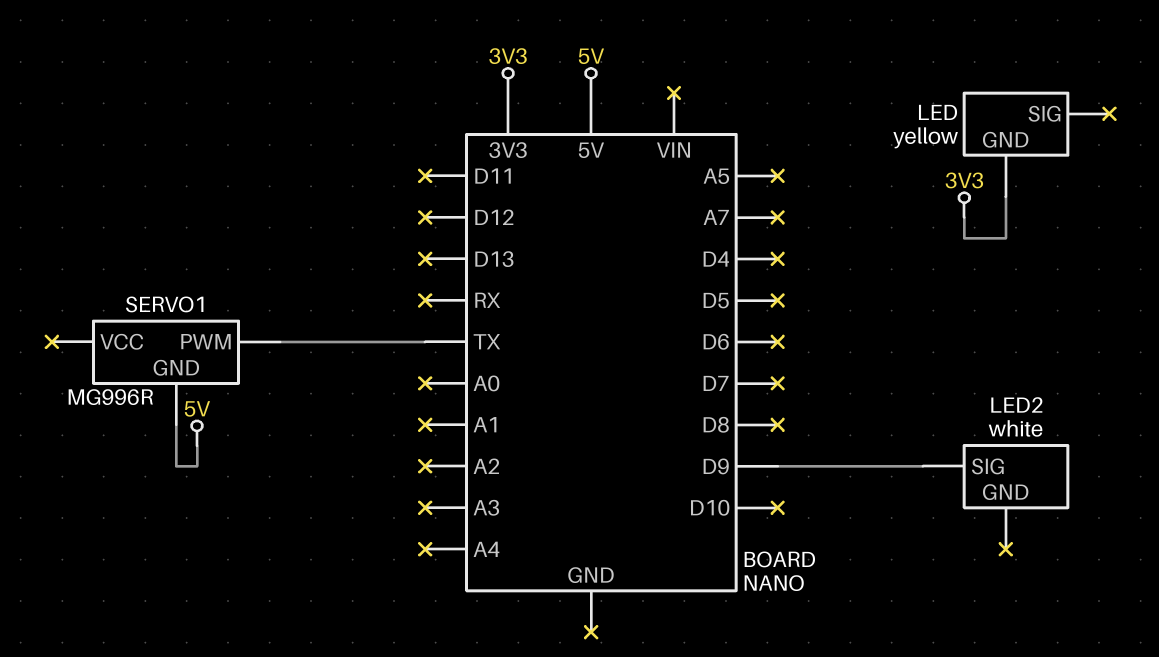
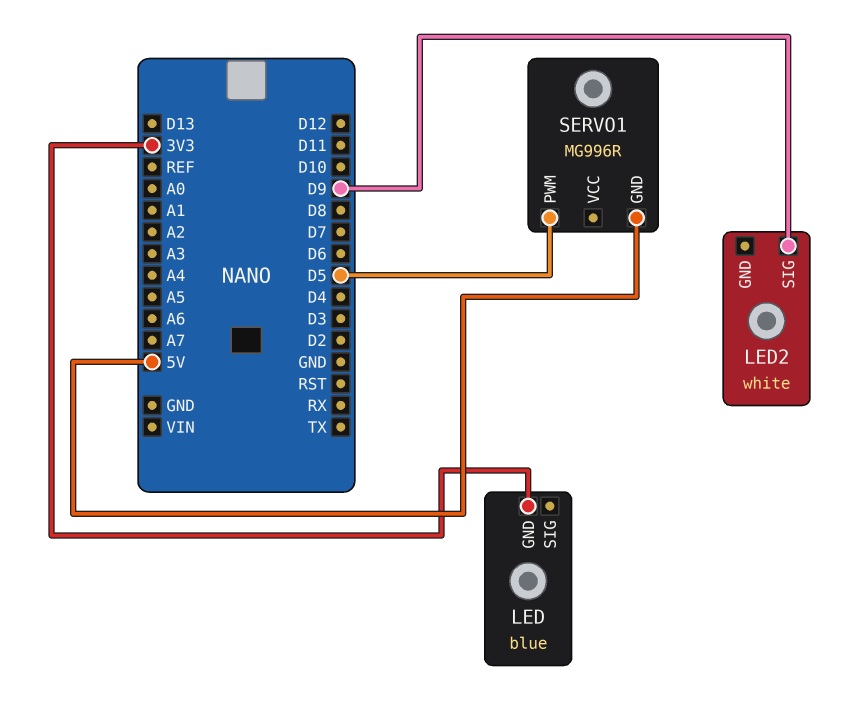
LED: yellow -> blue
SERVO1 pin PWM: TX -> D5

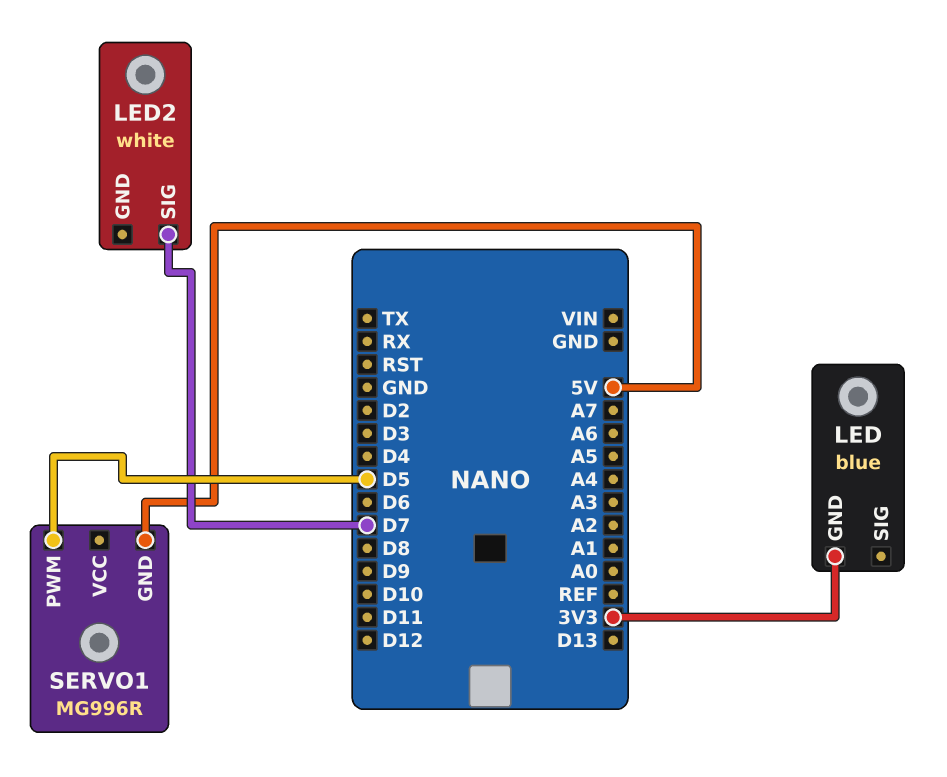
LED2 pin SIG: D9 -> D7

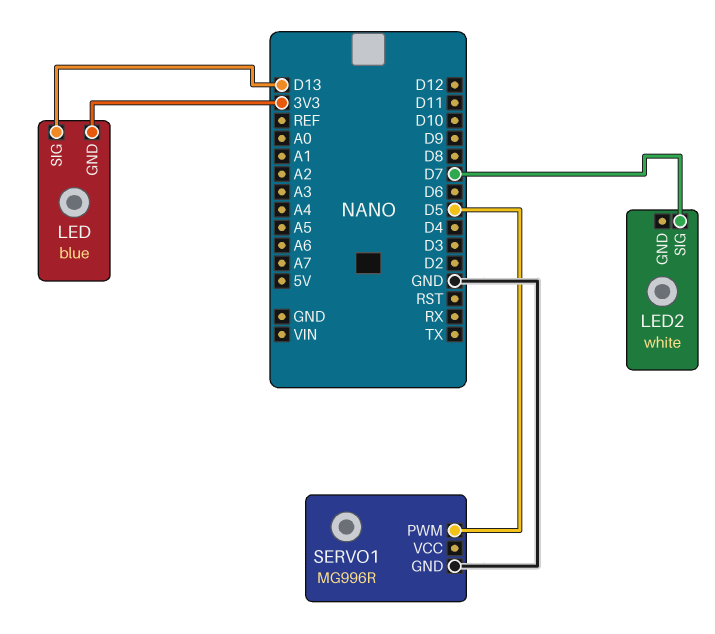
LED pin SIG: none -> D13
SERVO1 pin GND: 5V -> GND

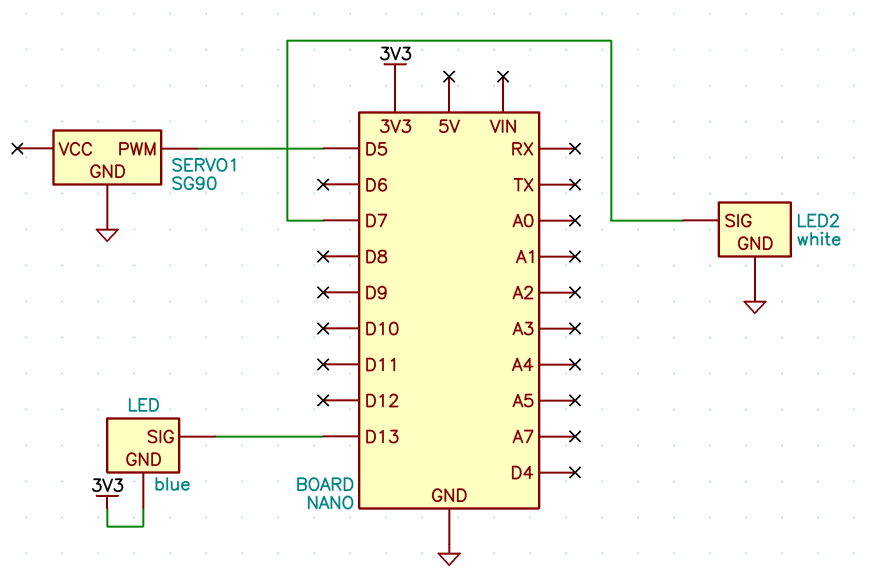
LED2 pin GND: none -> GND
SERVO1: MG996R -> SG90

